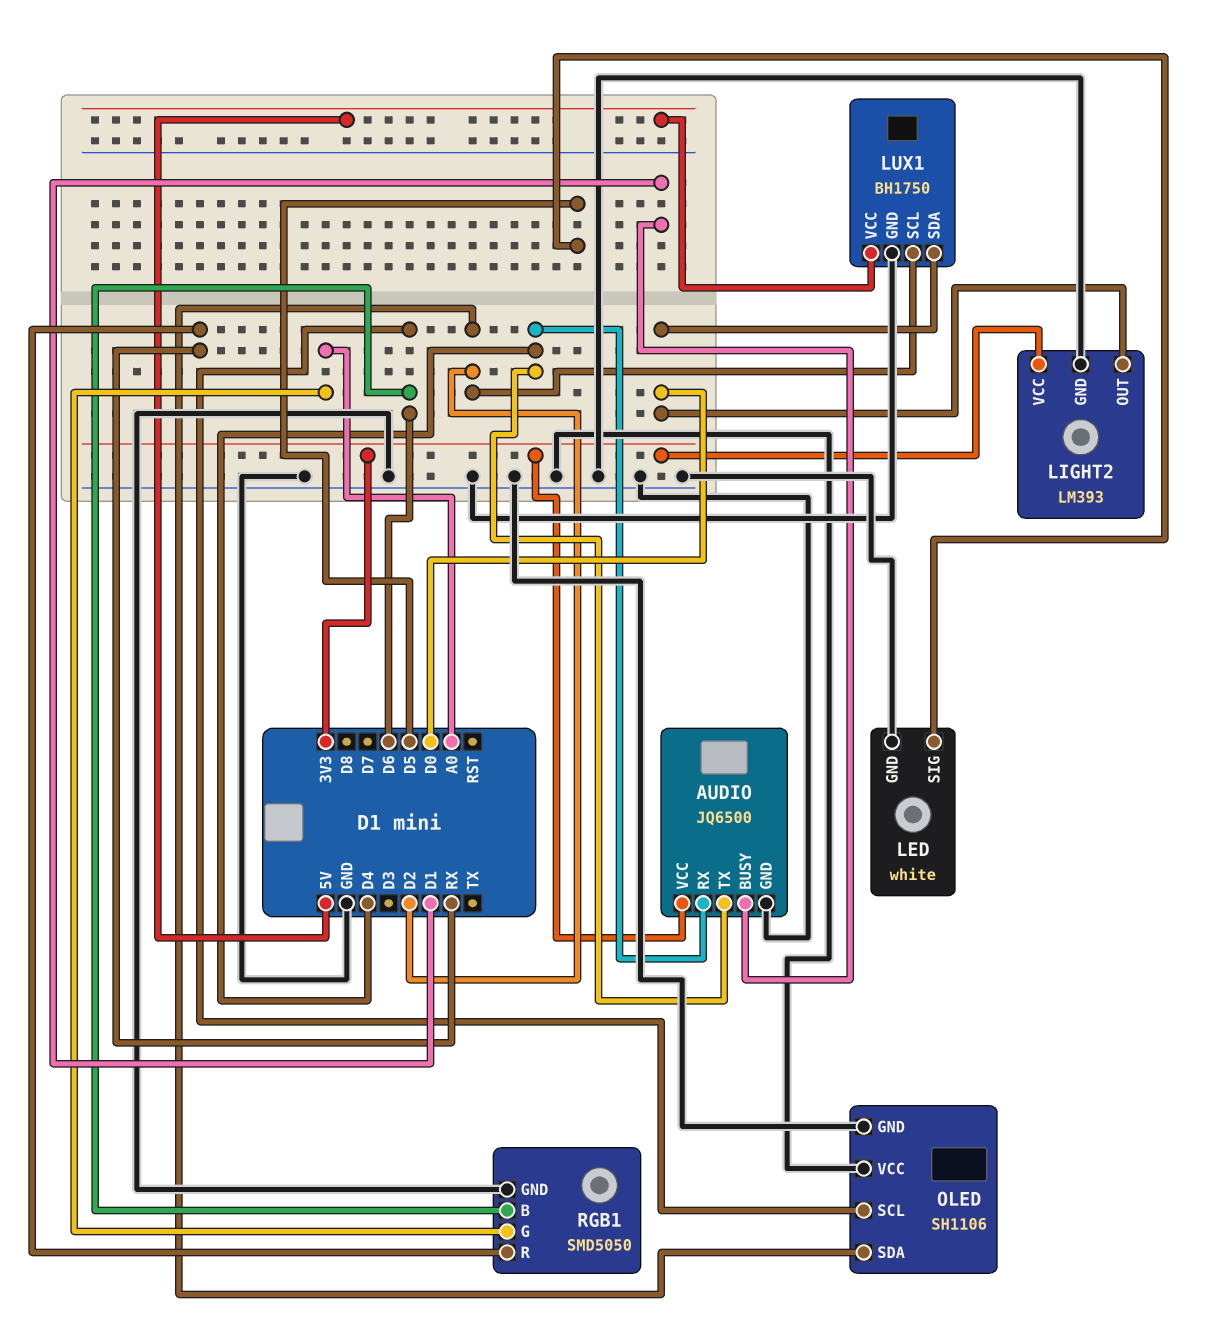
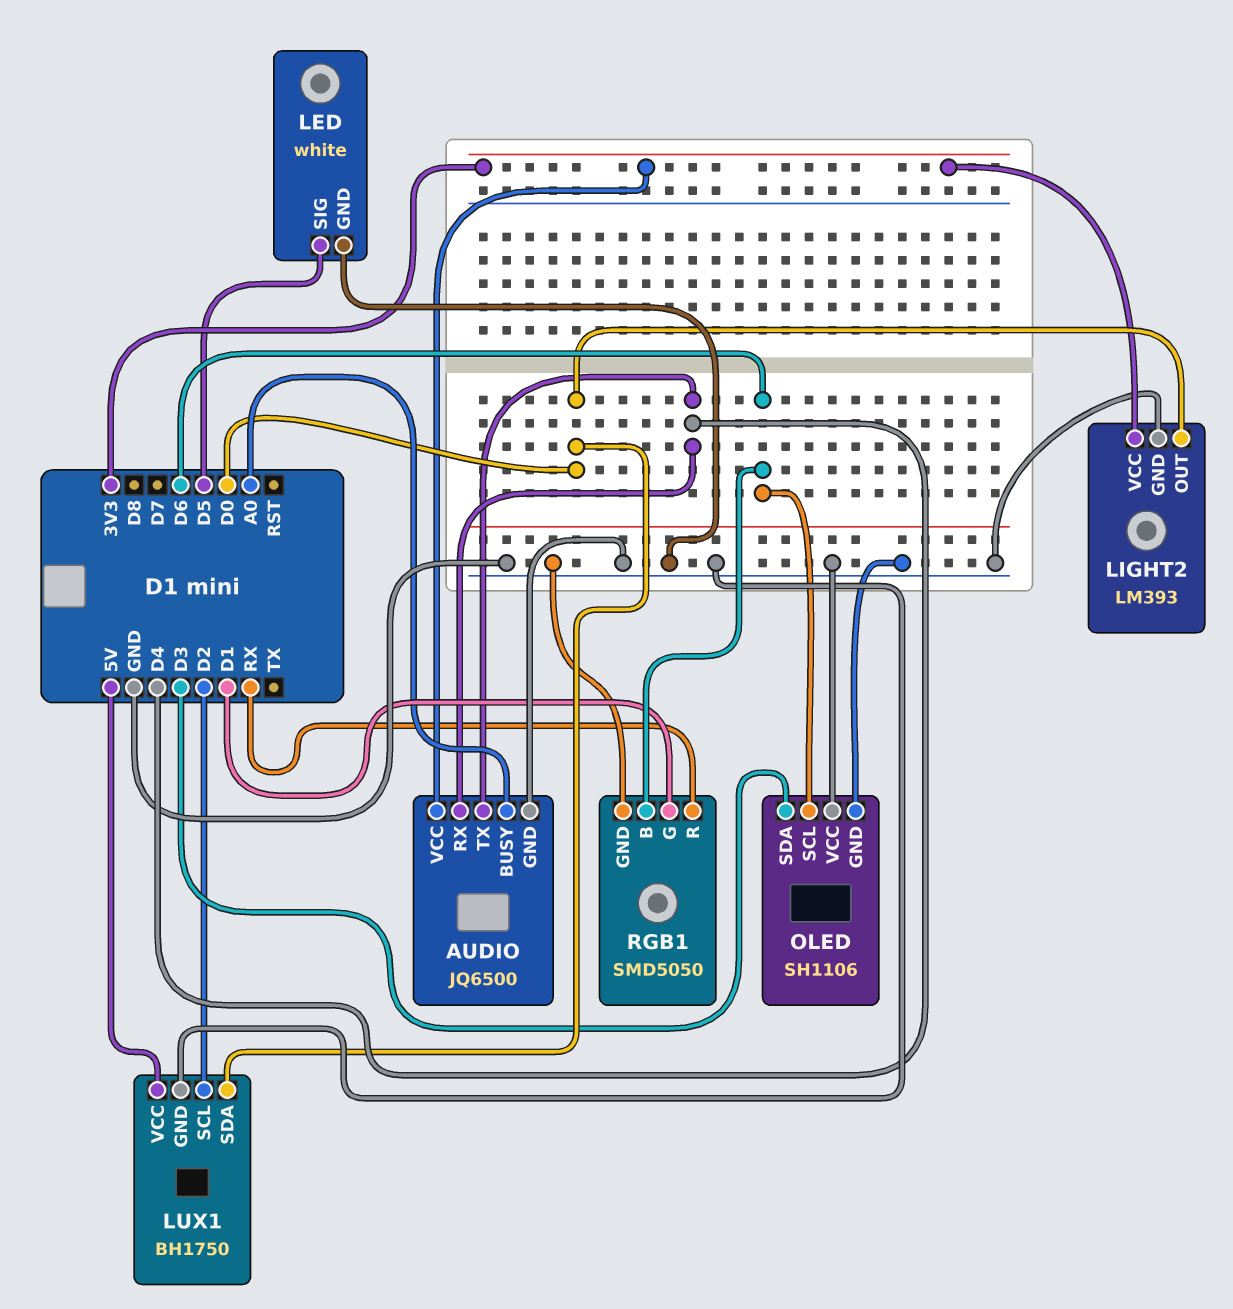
AUDIO pin BUSY: D1 -> A0
OLED pin SDA: D2 -> D3
RGB1 pin G: A0 -> D1

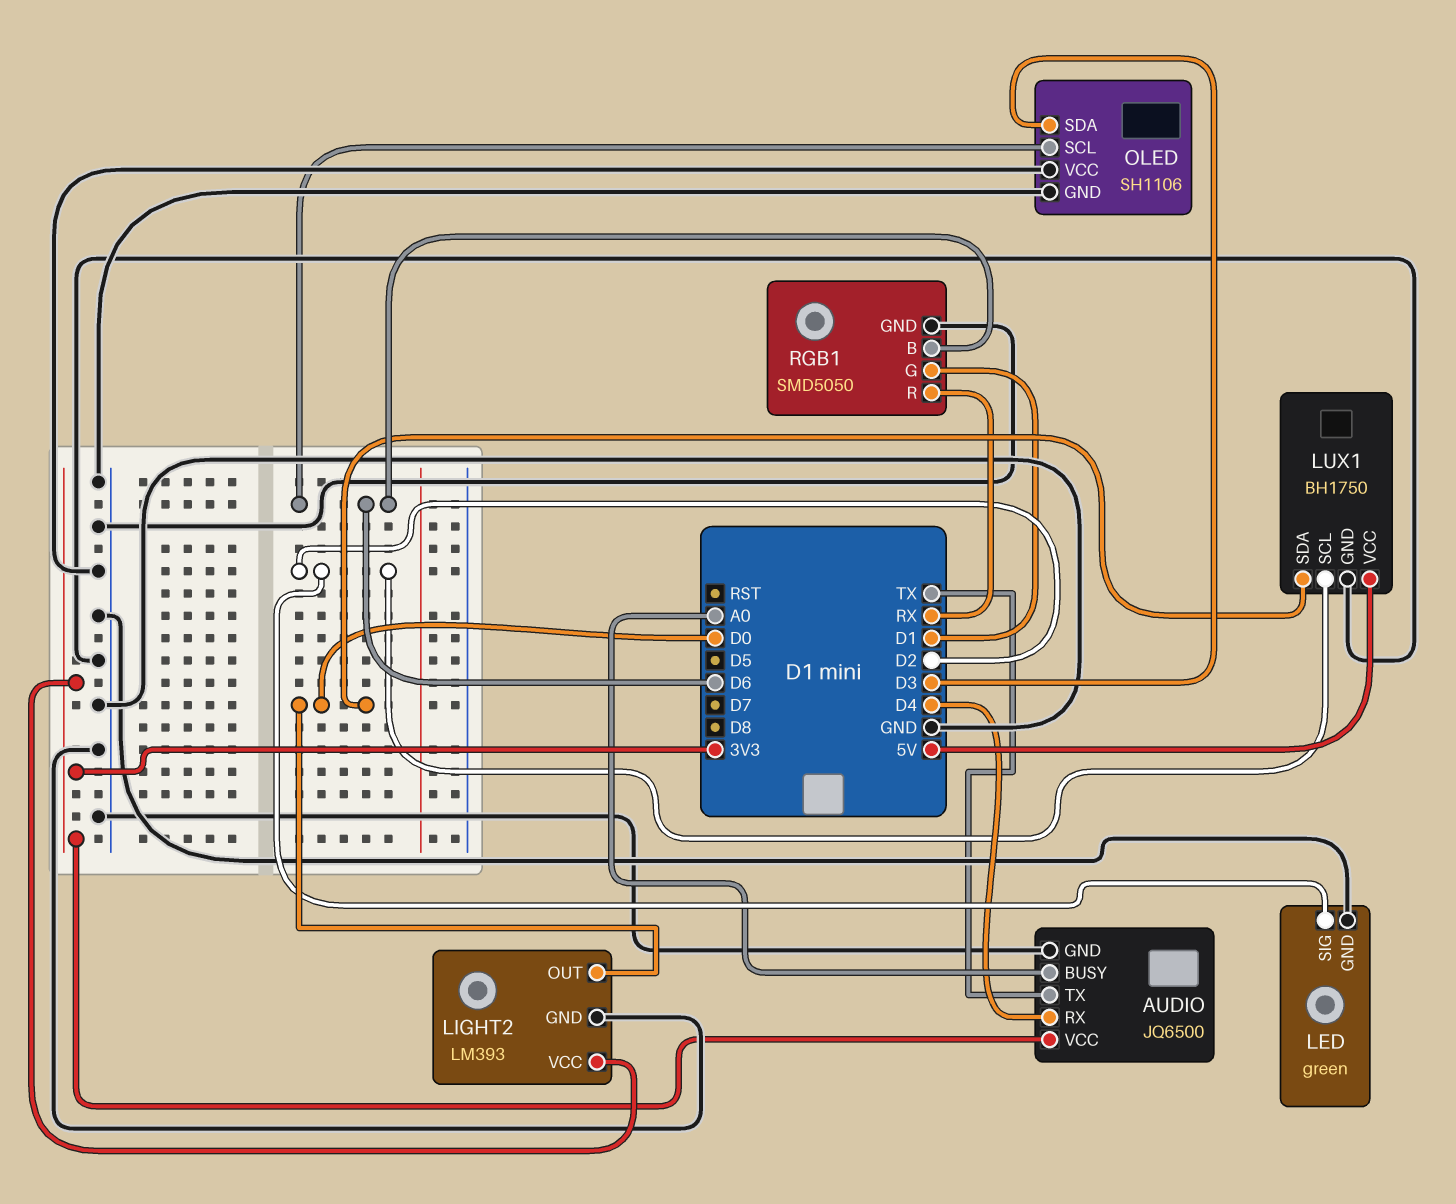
AUDIO pin TX: D4 -> TX
LED: white -> green
LED pin SIG: D5 -> D2

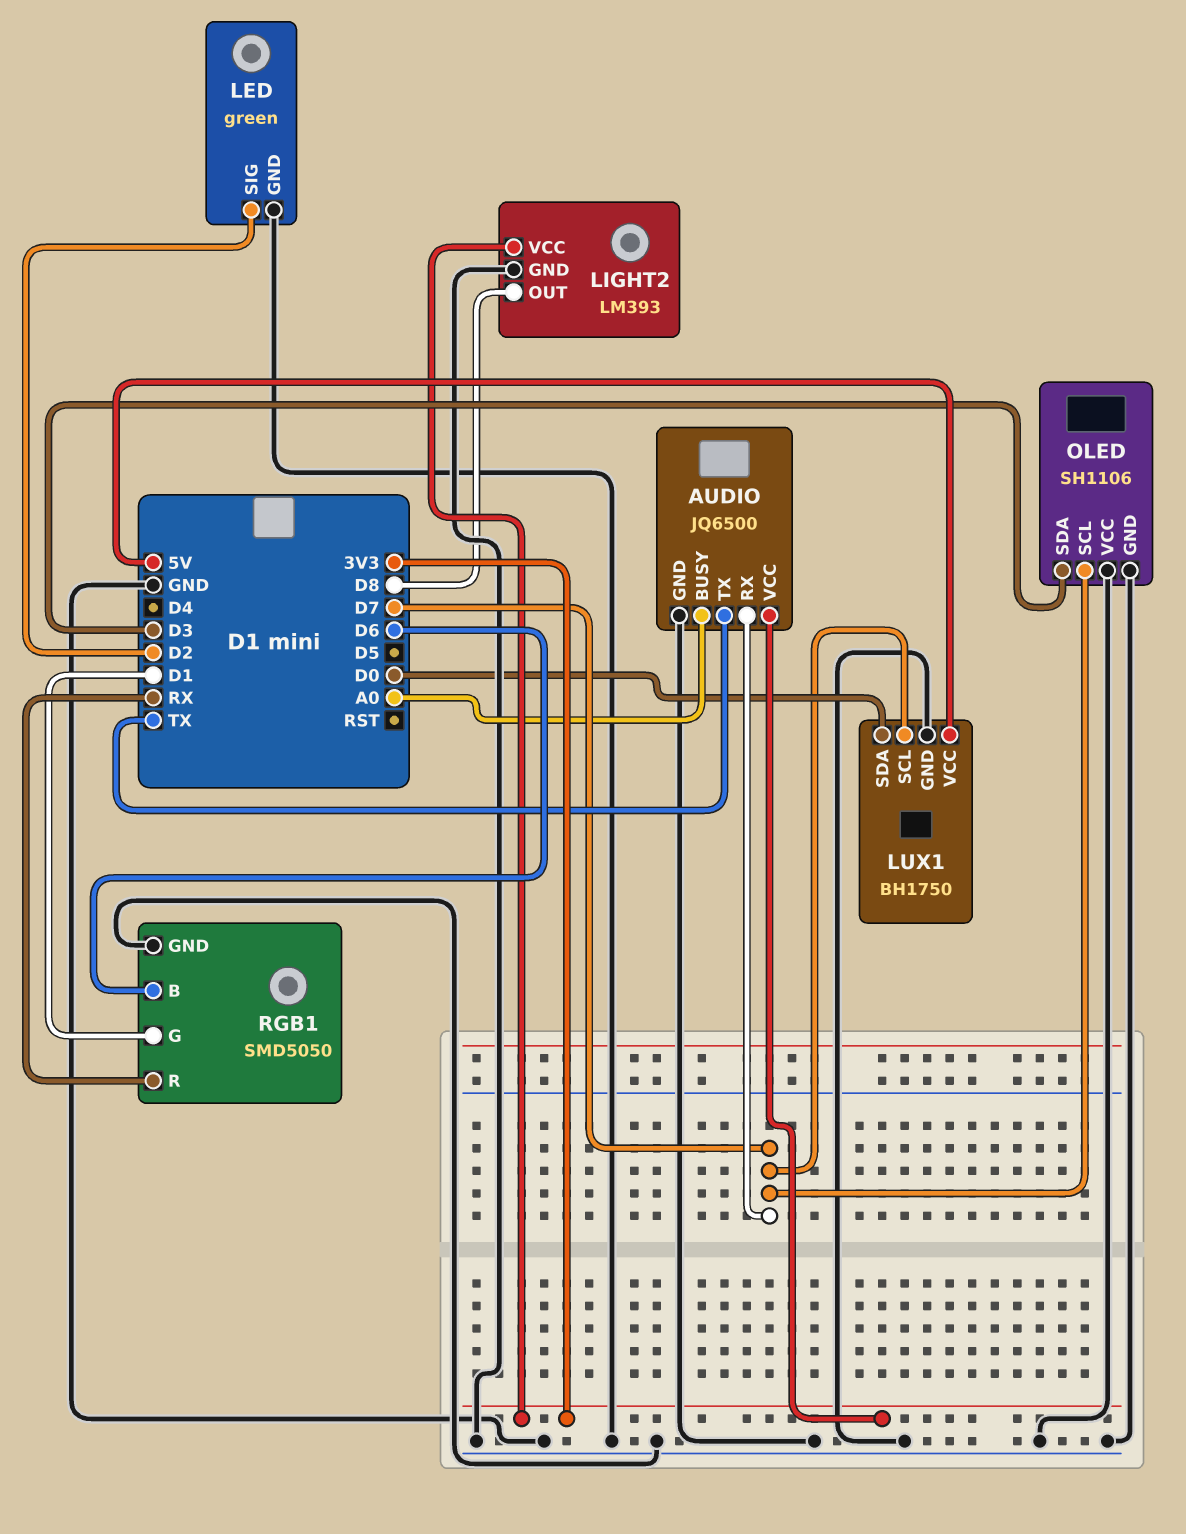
AUDIO pin RX: D4 -> D7
LIGHT2 pin OUT: D0 -> D8
LUX1 pin SCL: D2 -> D7
OLED pin SCL: D6 -> D7

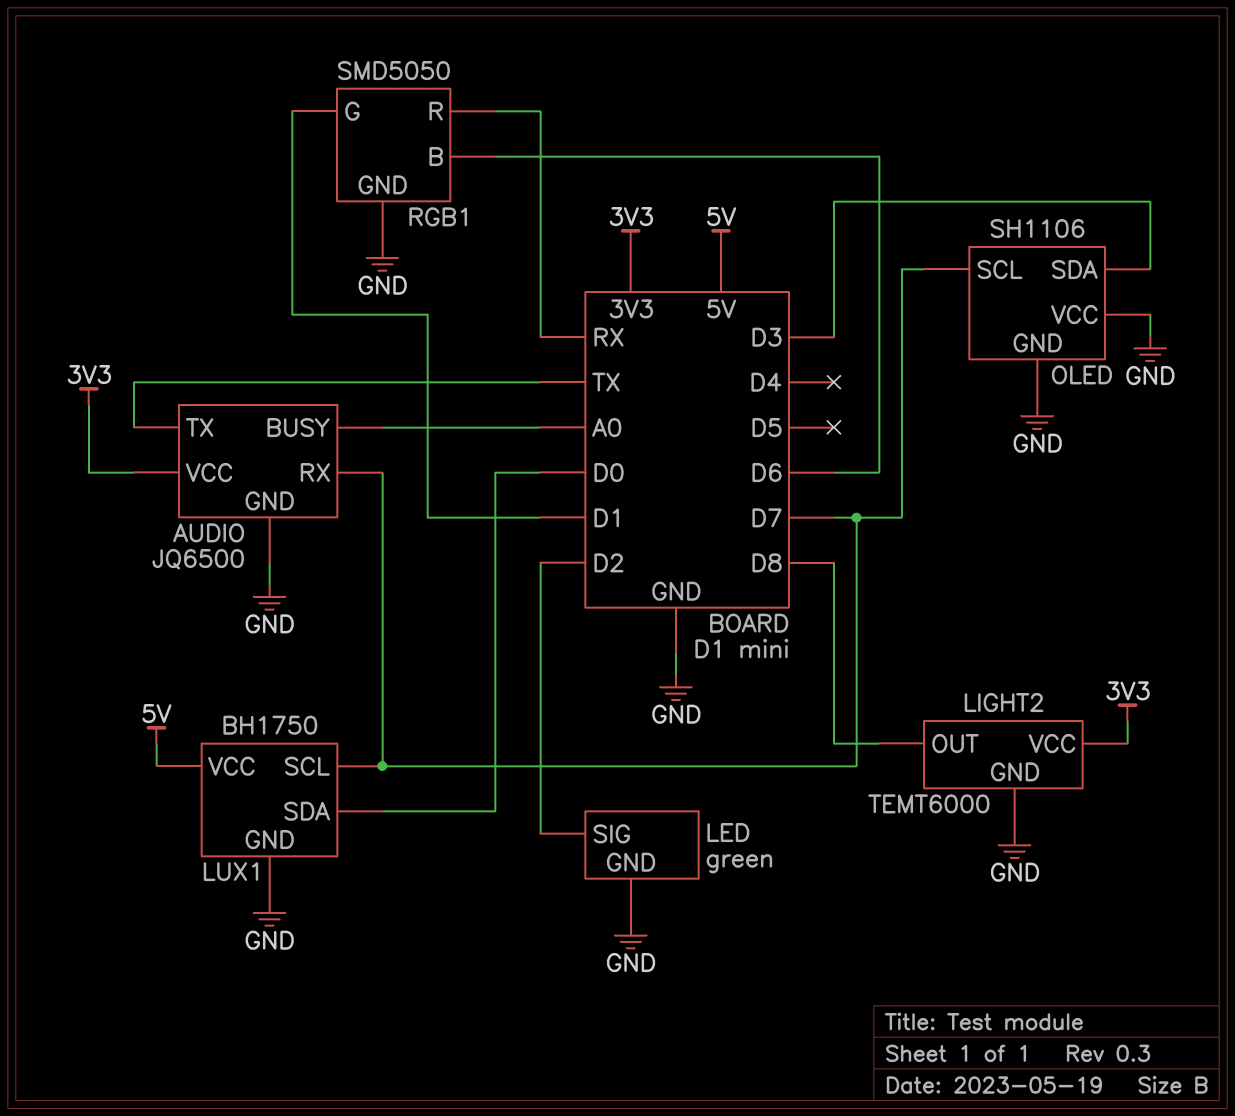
LIGHT2: LM393 -> TEMT6000

